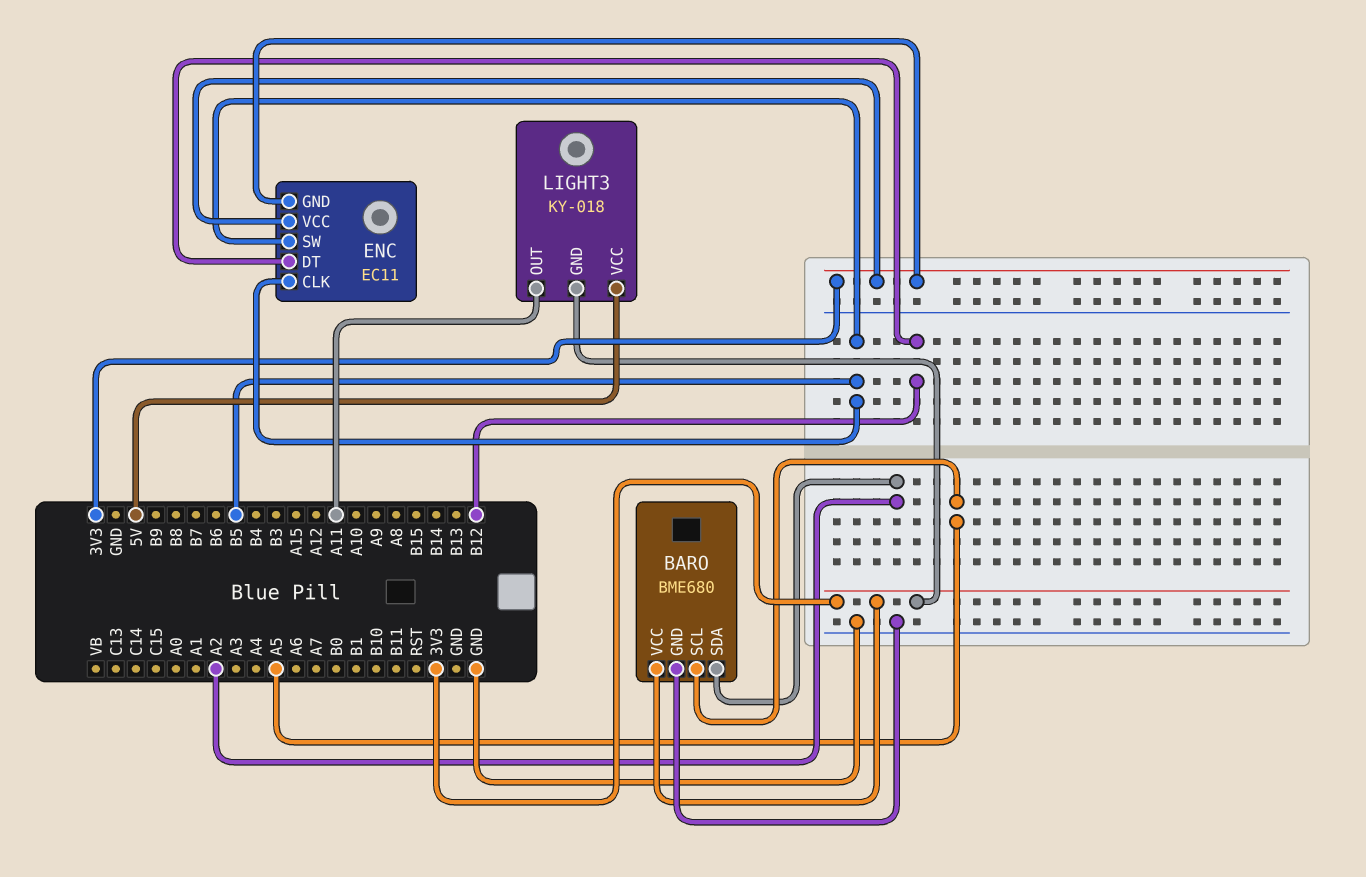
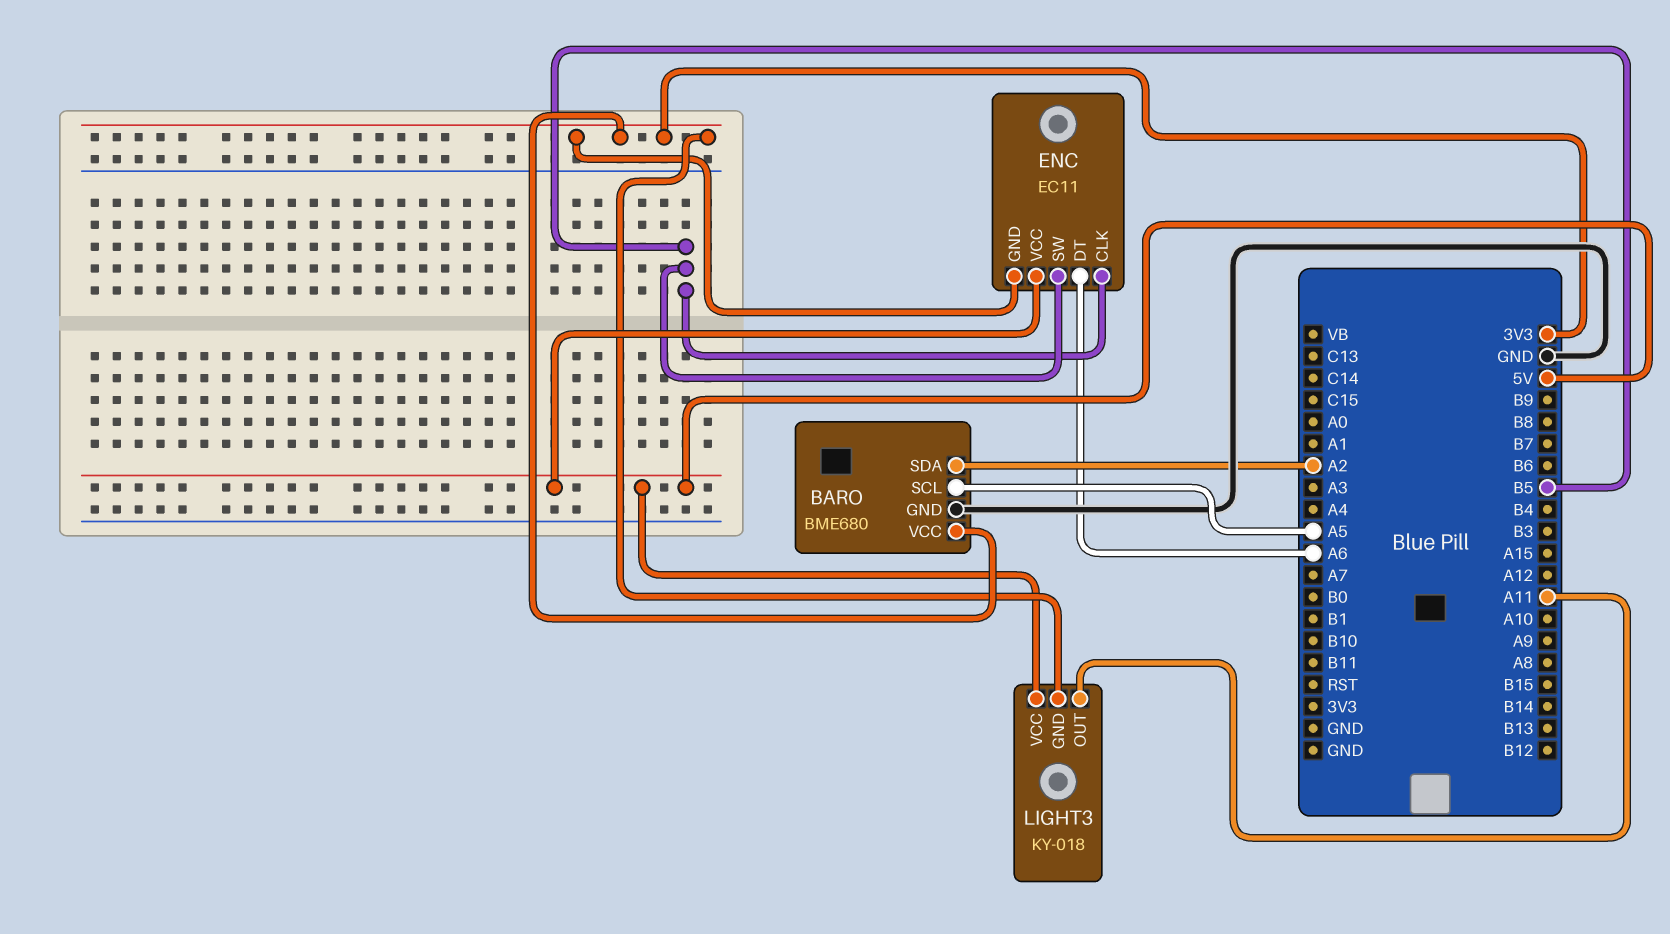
ENC pin DT: B12 -> A6
ENC pin VCC: 3V3 -> 5V

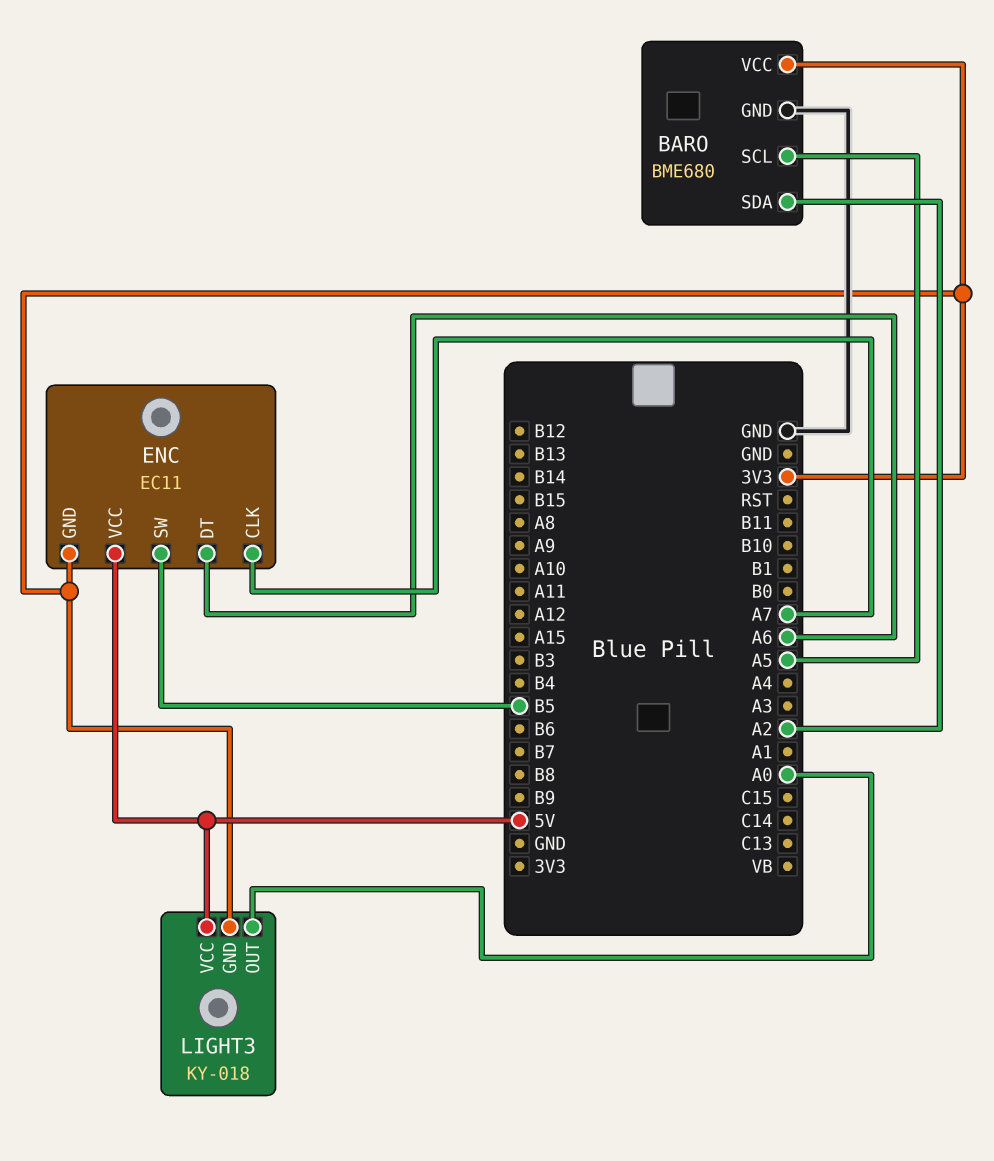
ENC pin CLK: B5 -> A7
LIGHT3 pin OUT: A11 -> A0

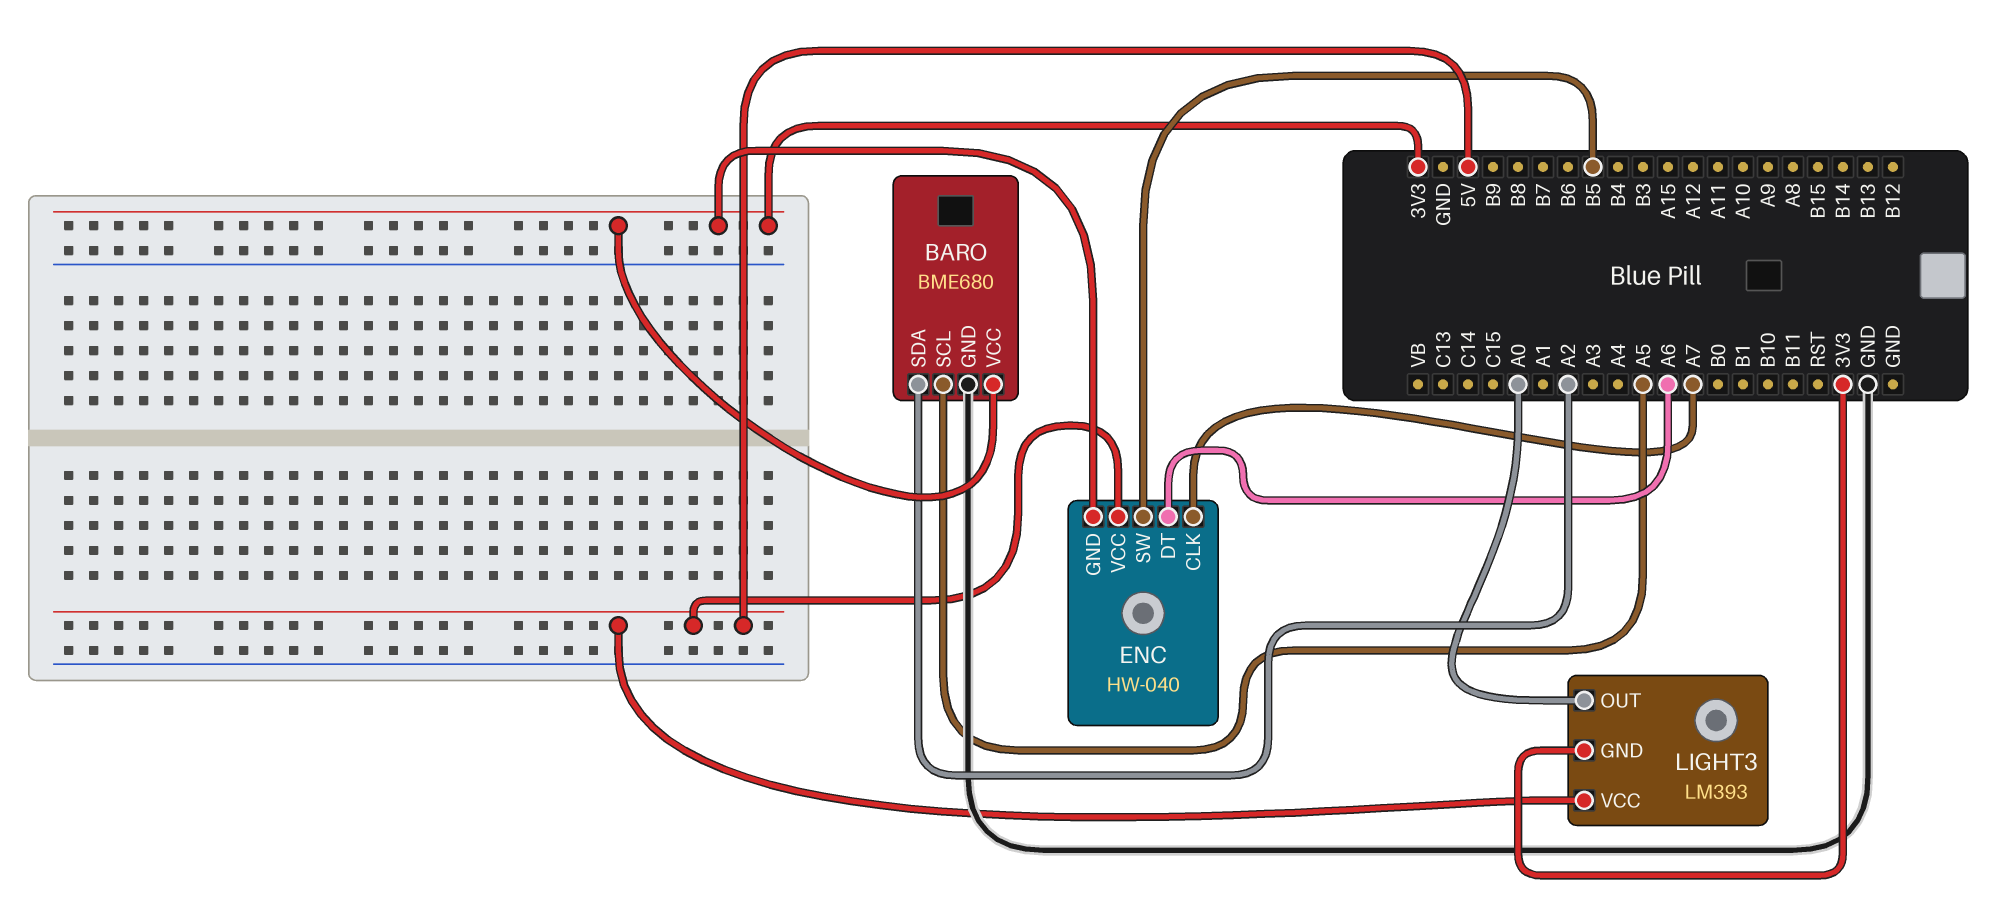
ENC: EC11 -> HW-040
LIGHT3: KY-018 -> LM393

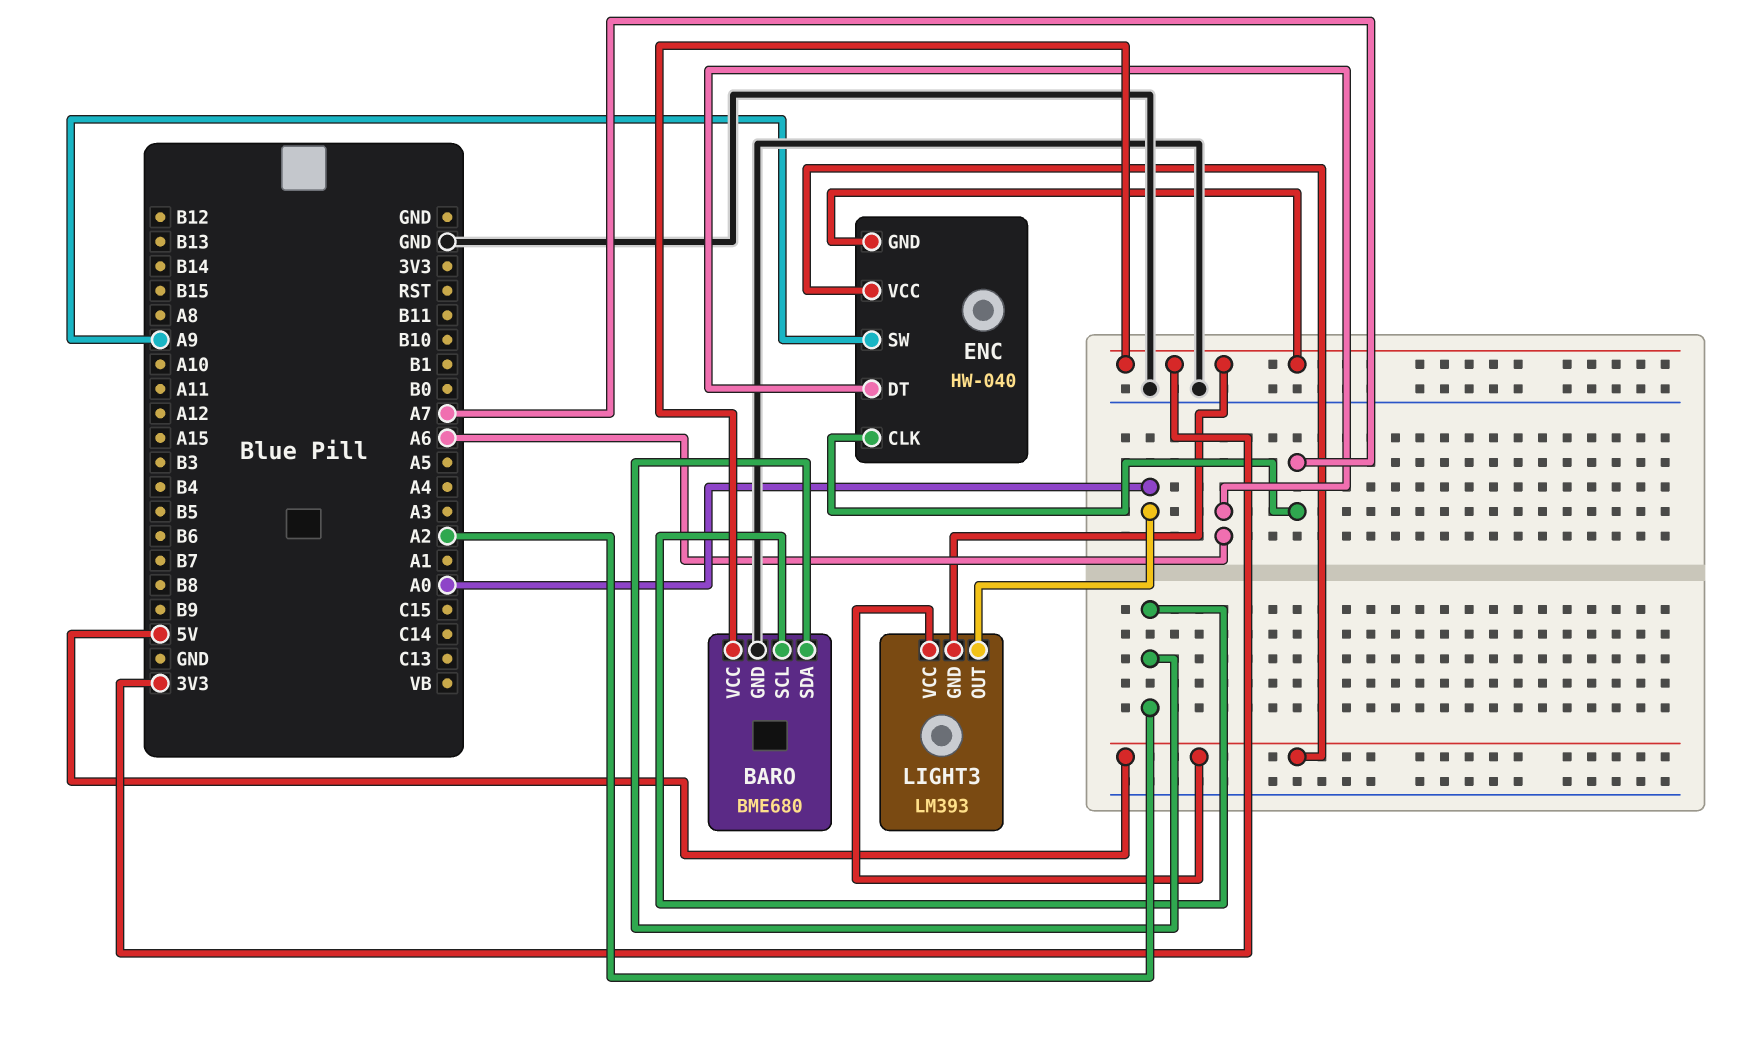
BARO pin SCL: A5 -> A2
ENC pin SW: B5 -> A9

